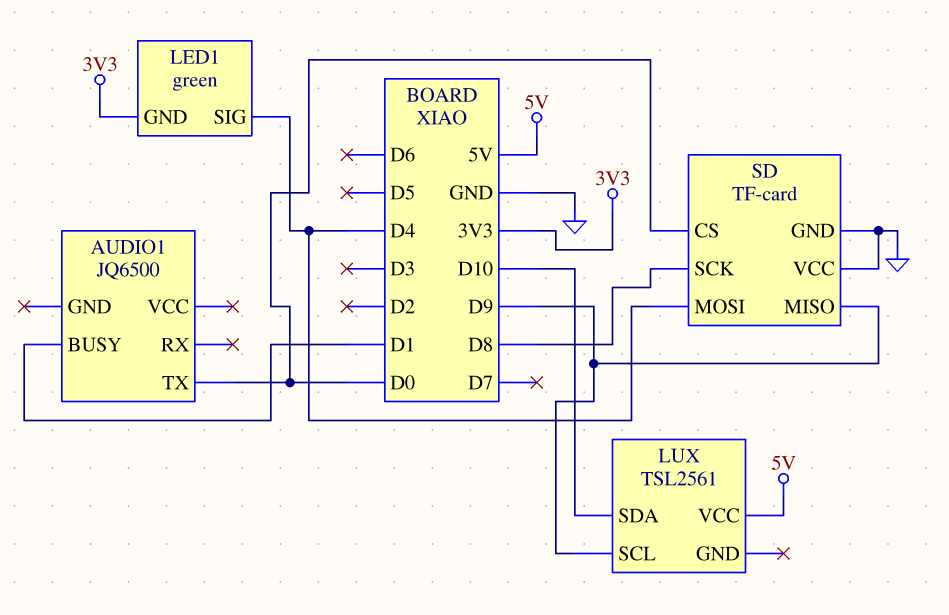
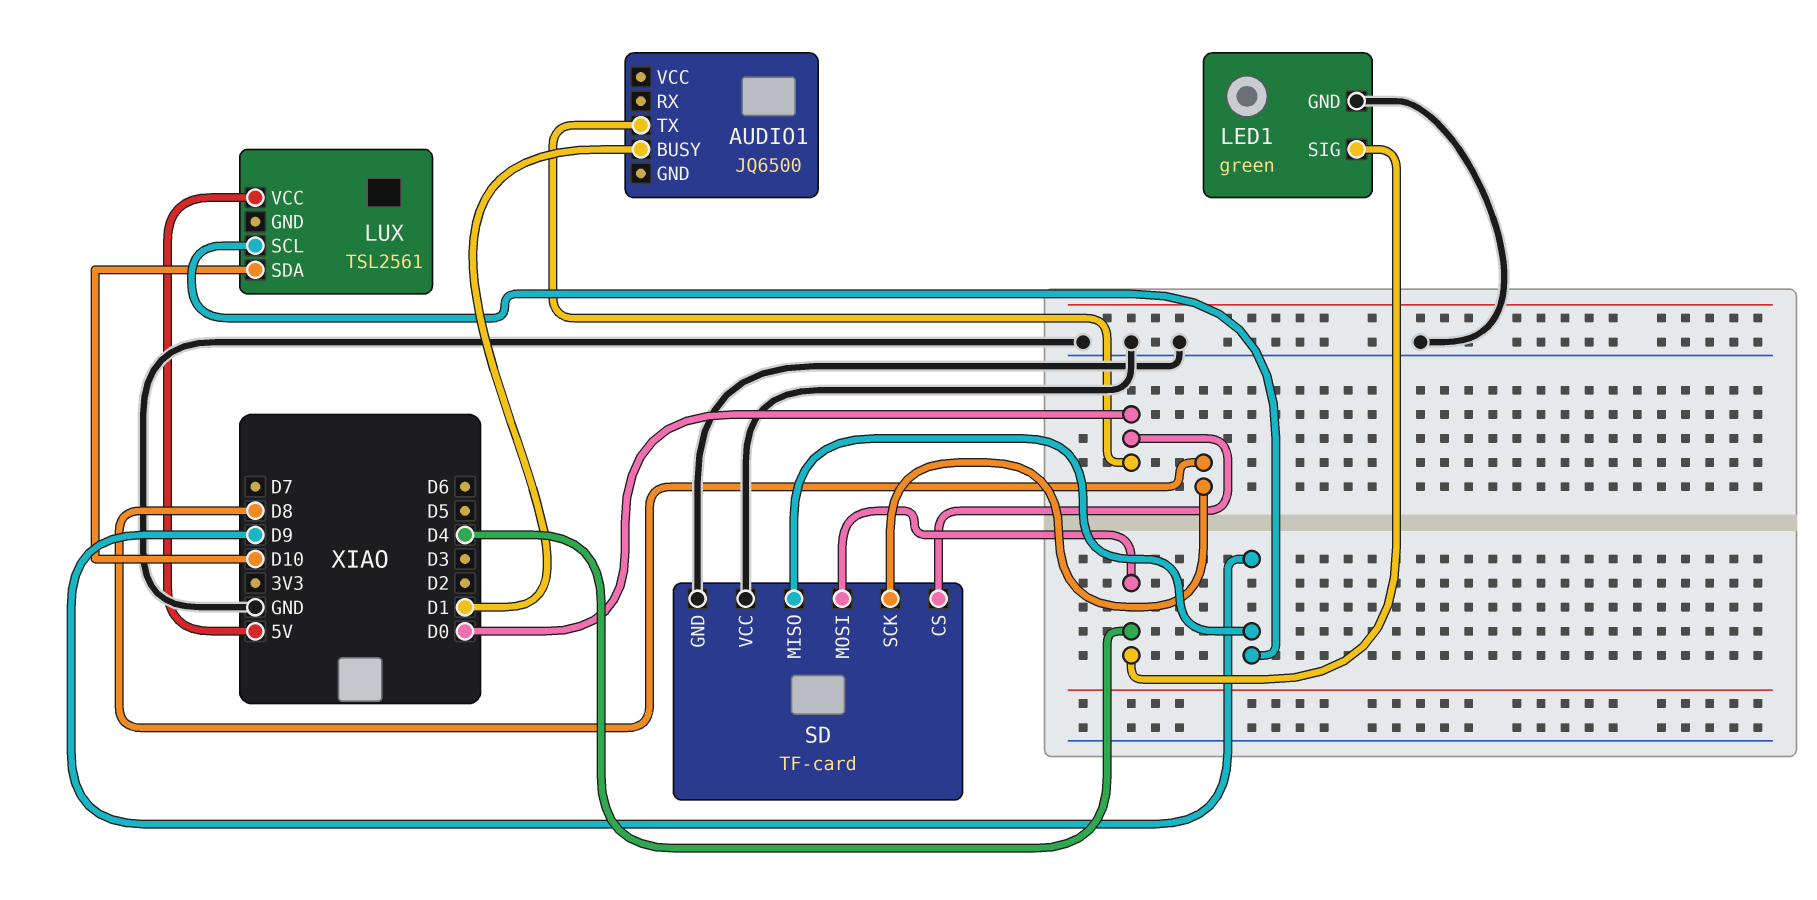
LED1 pin GND: 3V3 -> GND

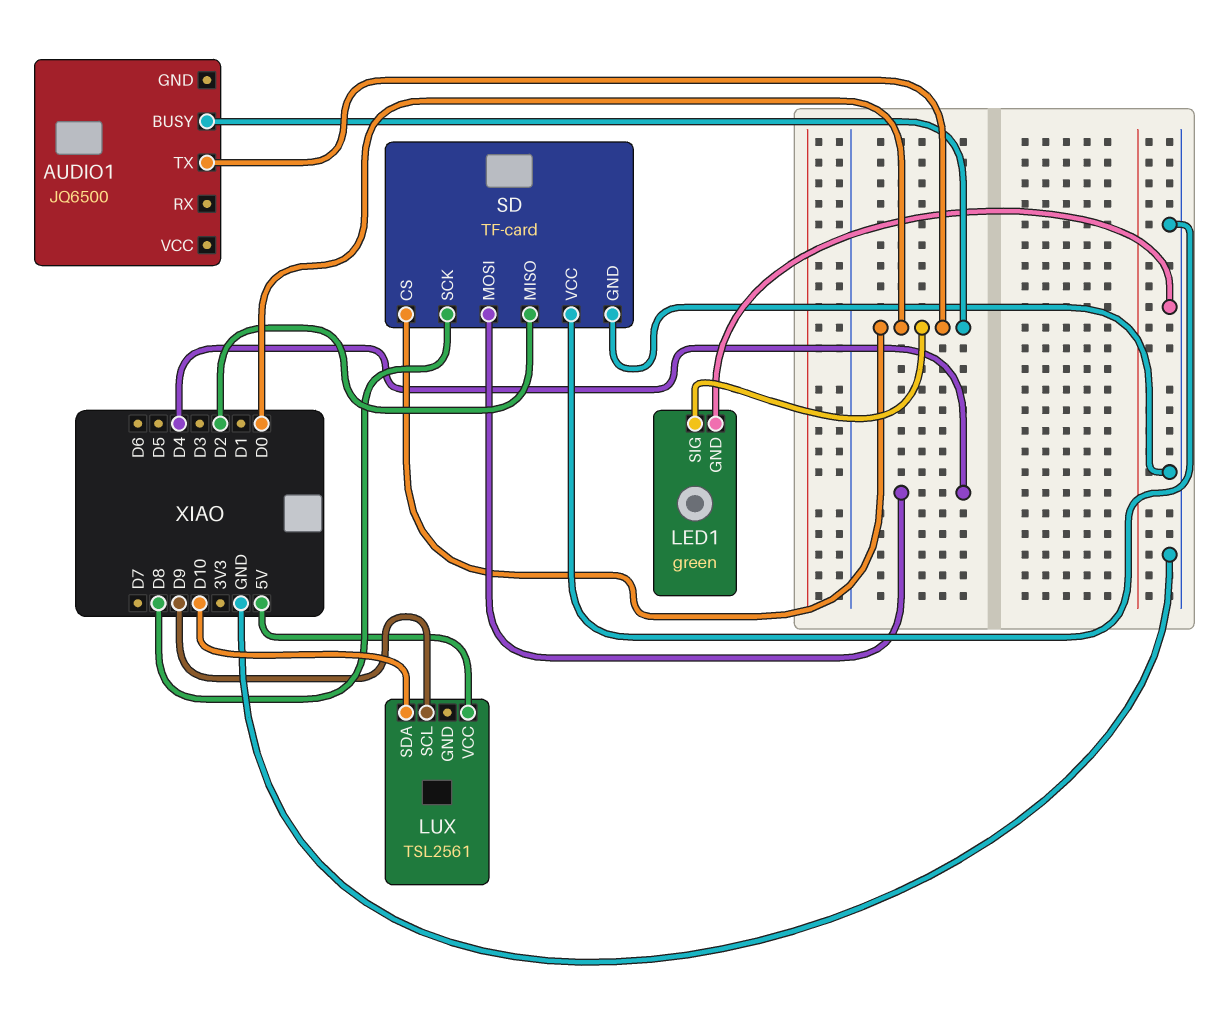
AUDIO1 pin BUSY: D1 -> D0
LED1 pin SIG: D4 -> D0
SD pin MISO: D9 -> D2

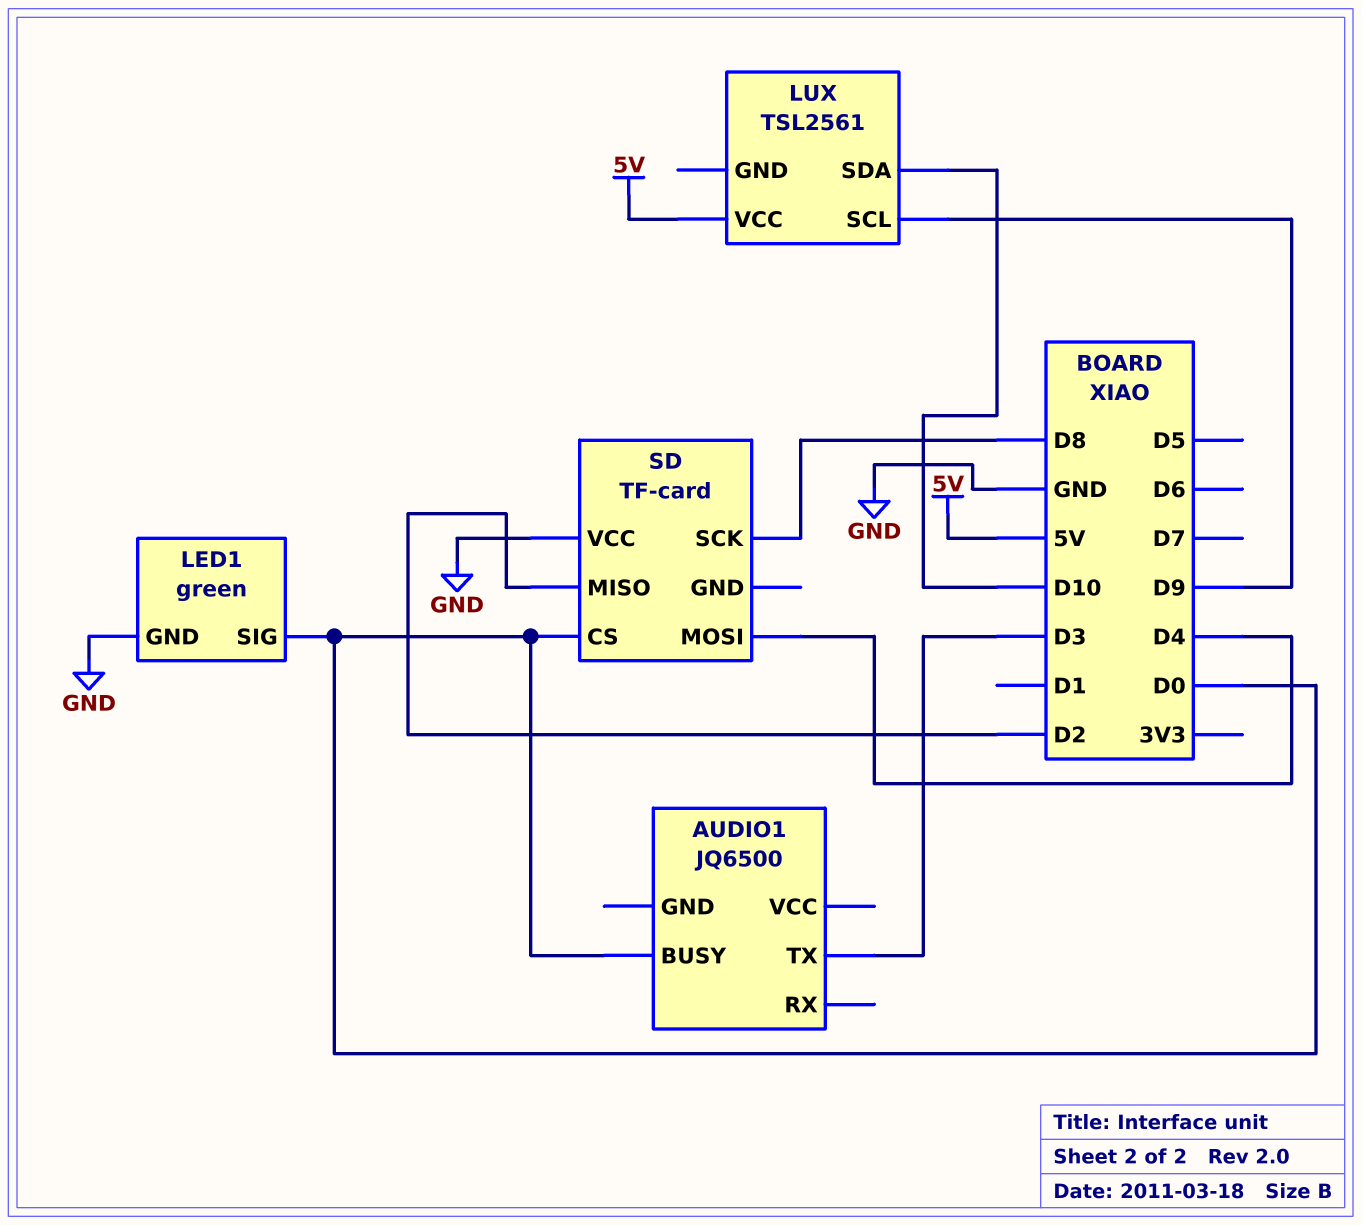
AUDIO1 pin TX: D0 -> D3
SD pin GND: GND -> none

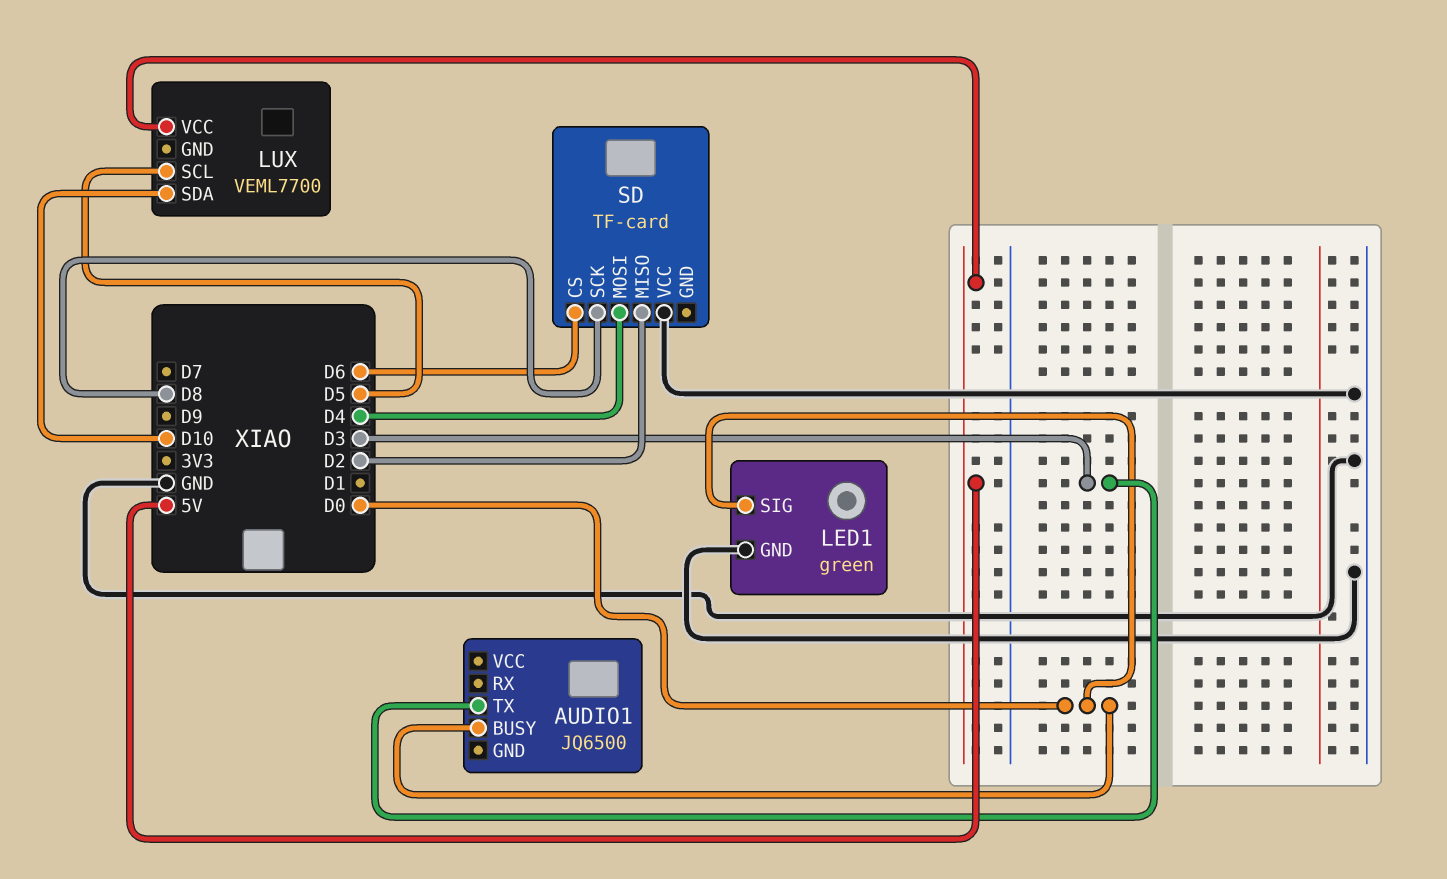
LUX: TSL2561 -> VEML7700
LUX pin SCL: D9 -> D5
SD pin CS: D0 -> D6

